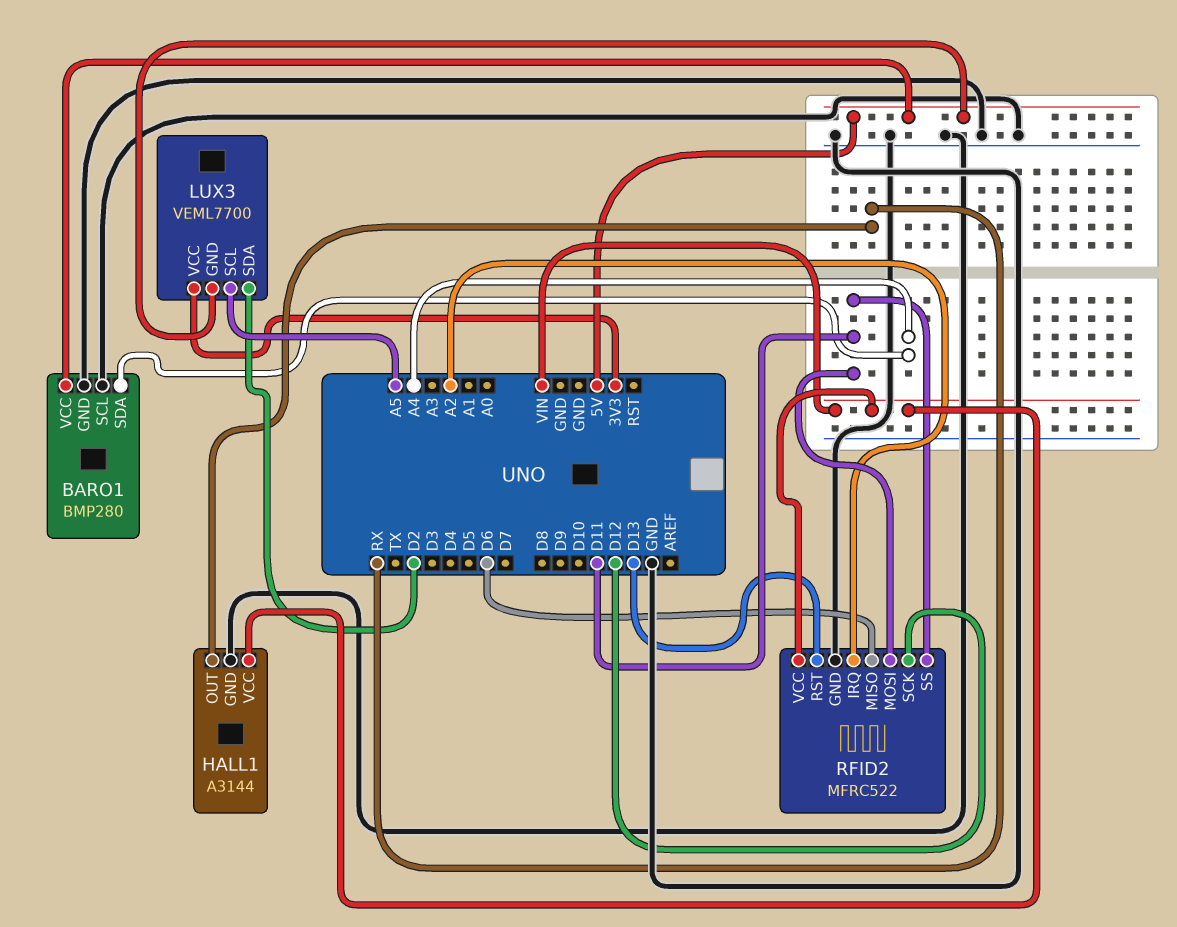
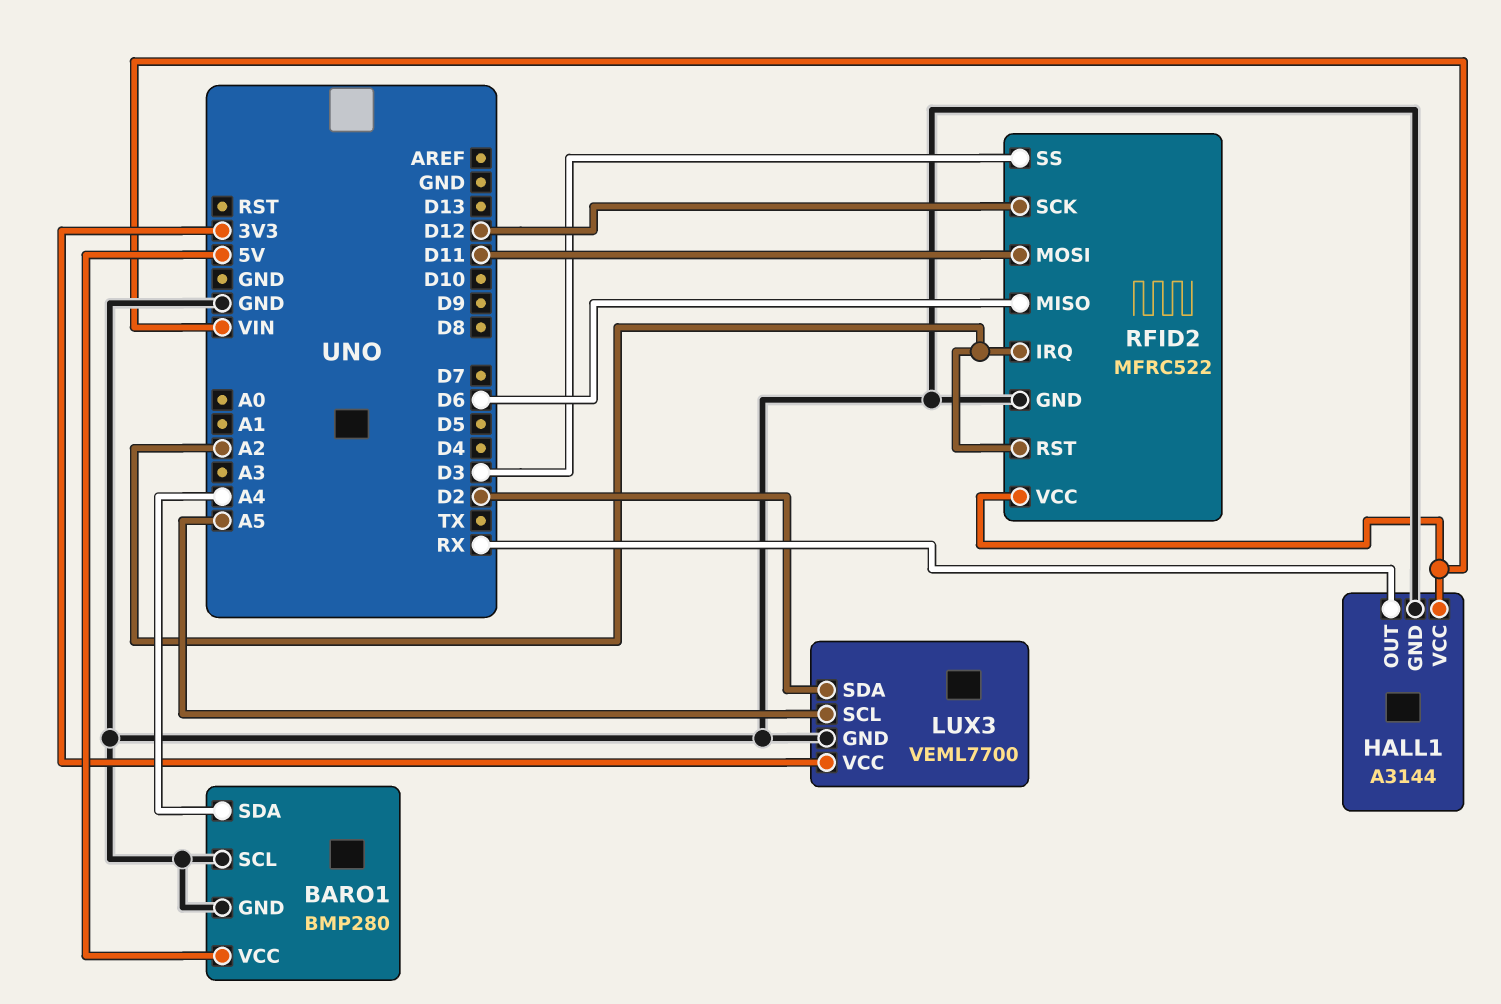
LUX3 pin GND: 5V -> GND
RFID2 pin RST: D13 -> A2
RFID2 pin SS: D11 -> D3

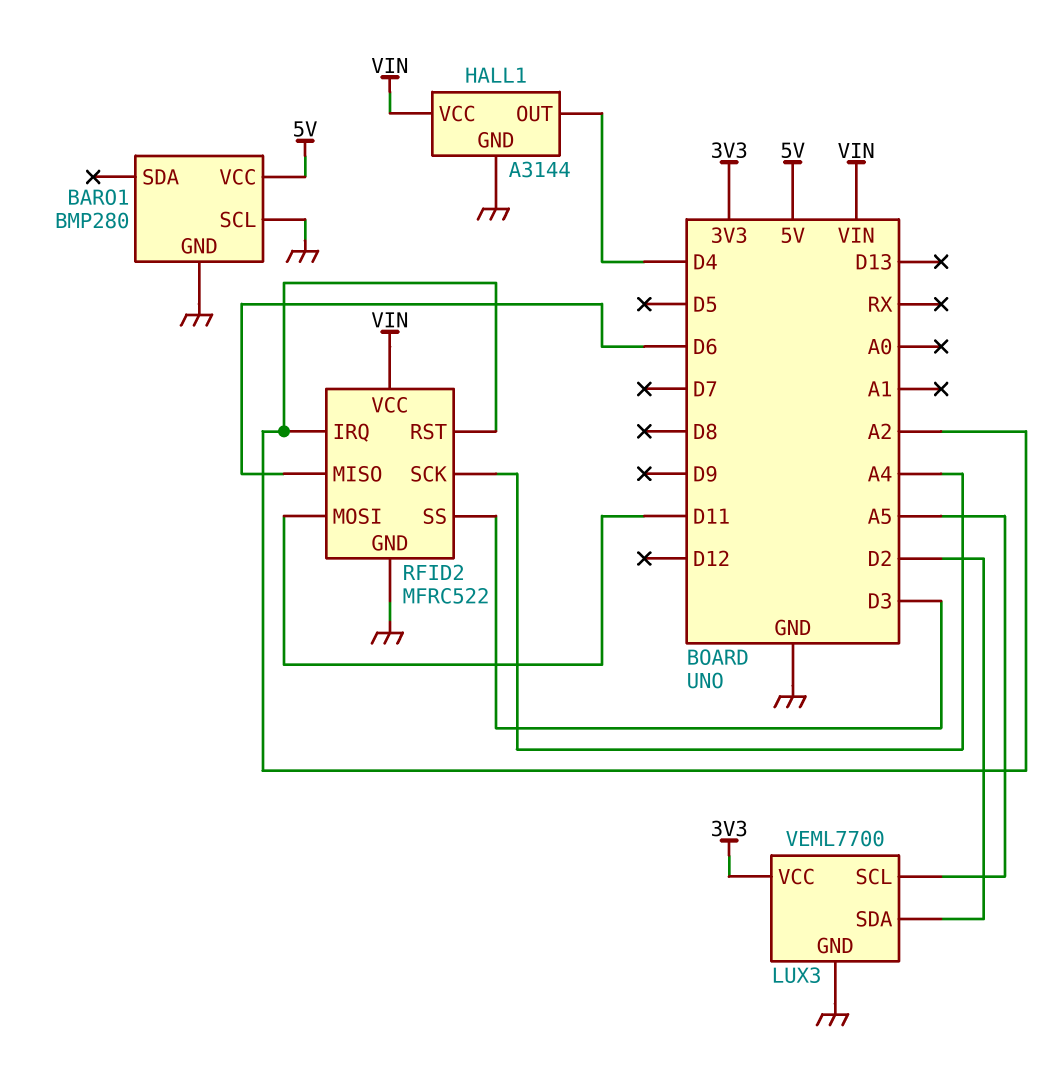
BARO1 pin SDA: A4 -> none
HALL1 pin OUT: RX -> D4
RFID2 pin SCK: D12 -> A4

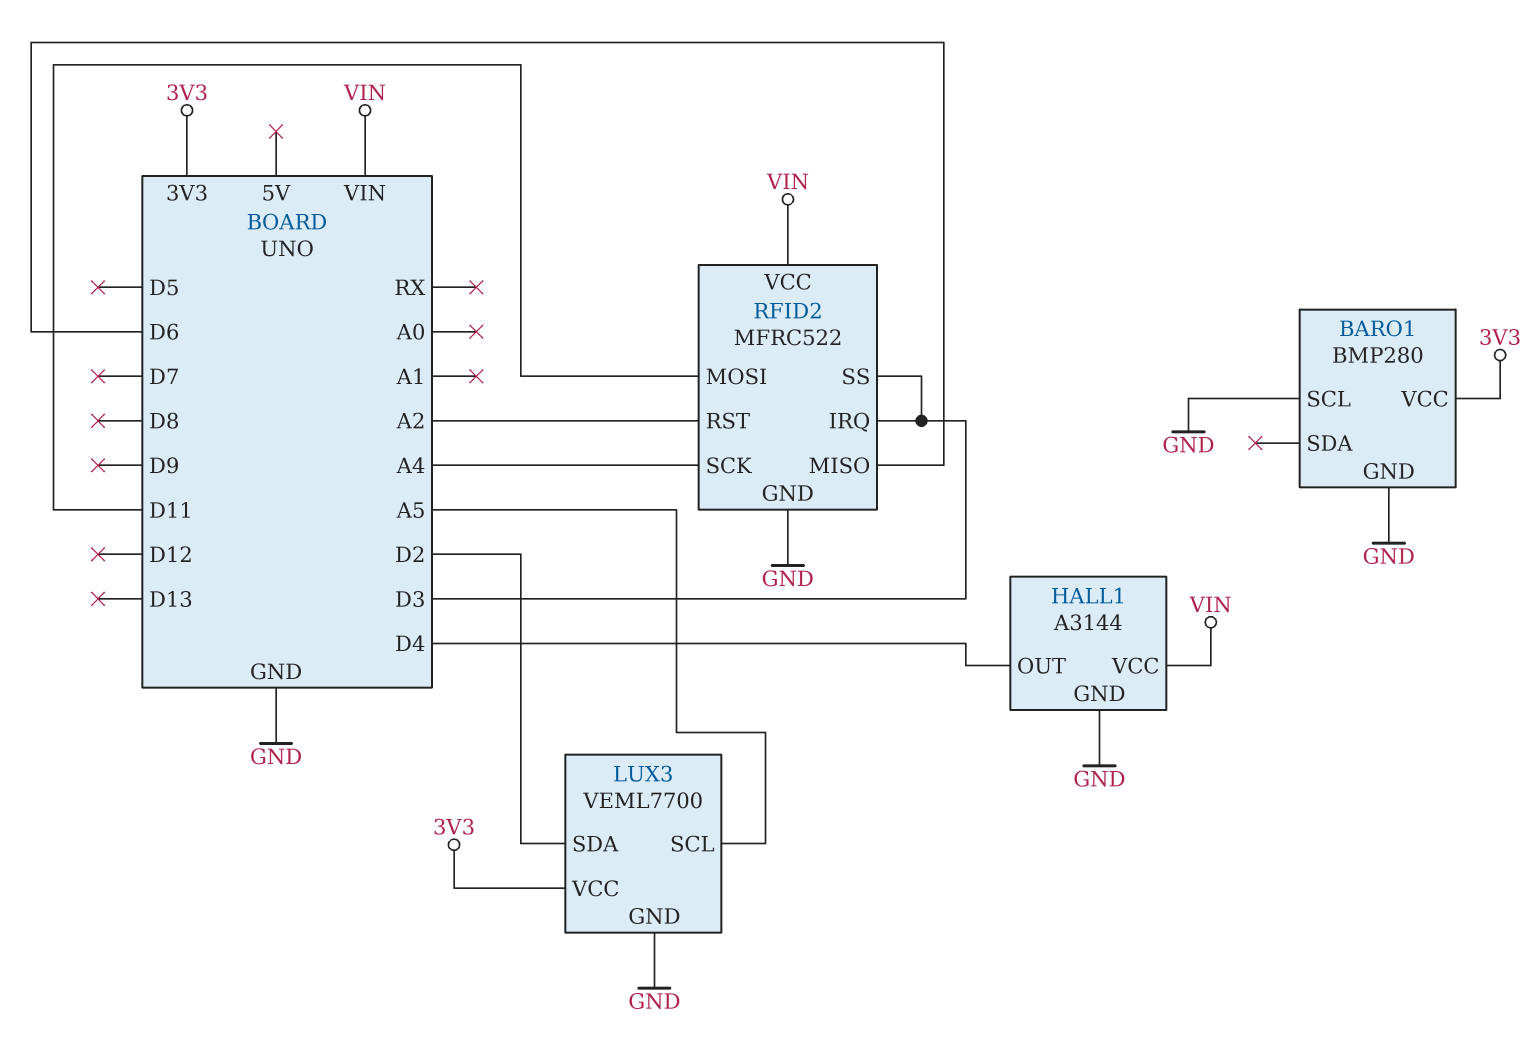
BARO1 pin VCC: 5V -> 3V3
RFID2 pin IRQ: A2 -> D3

